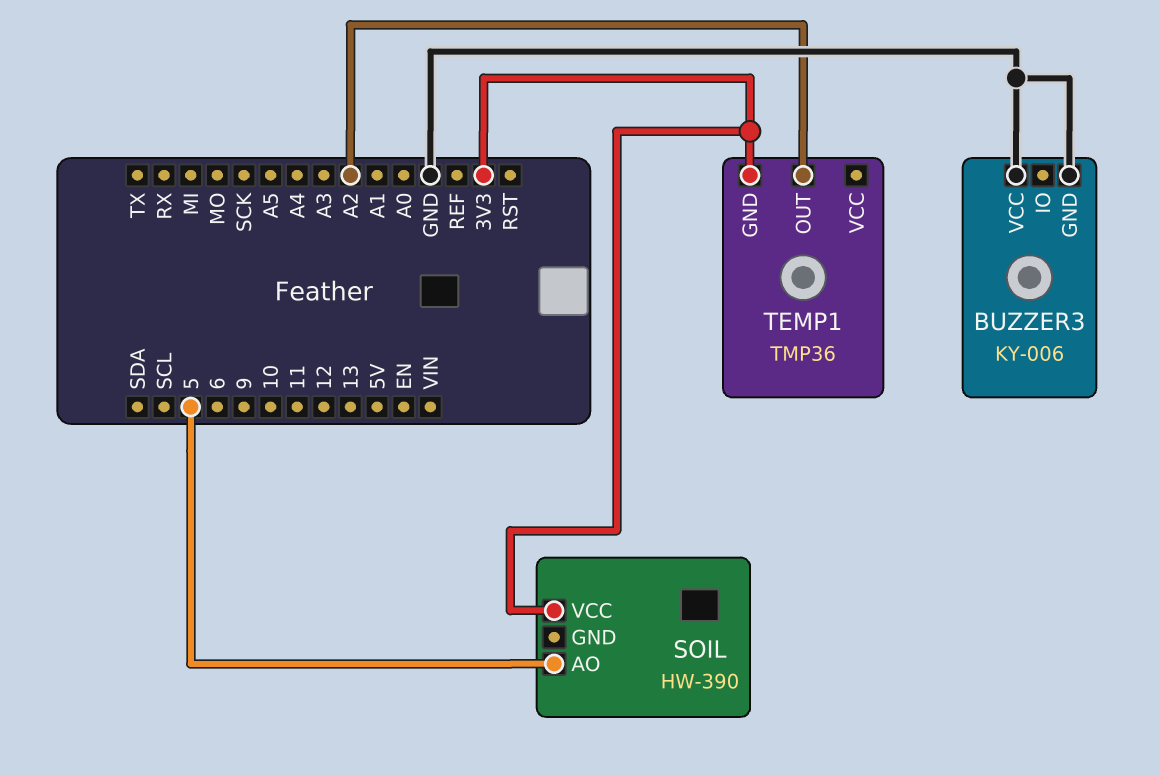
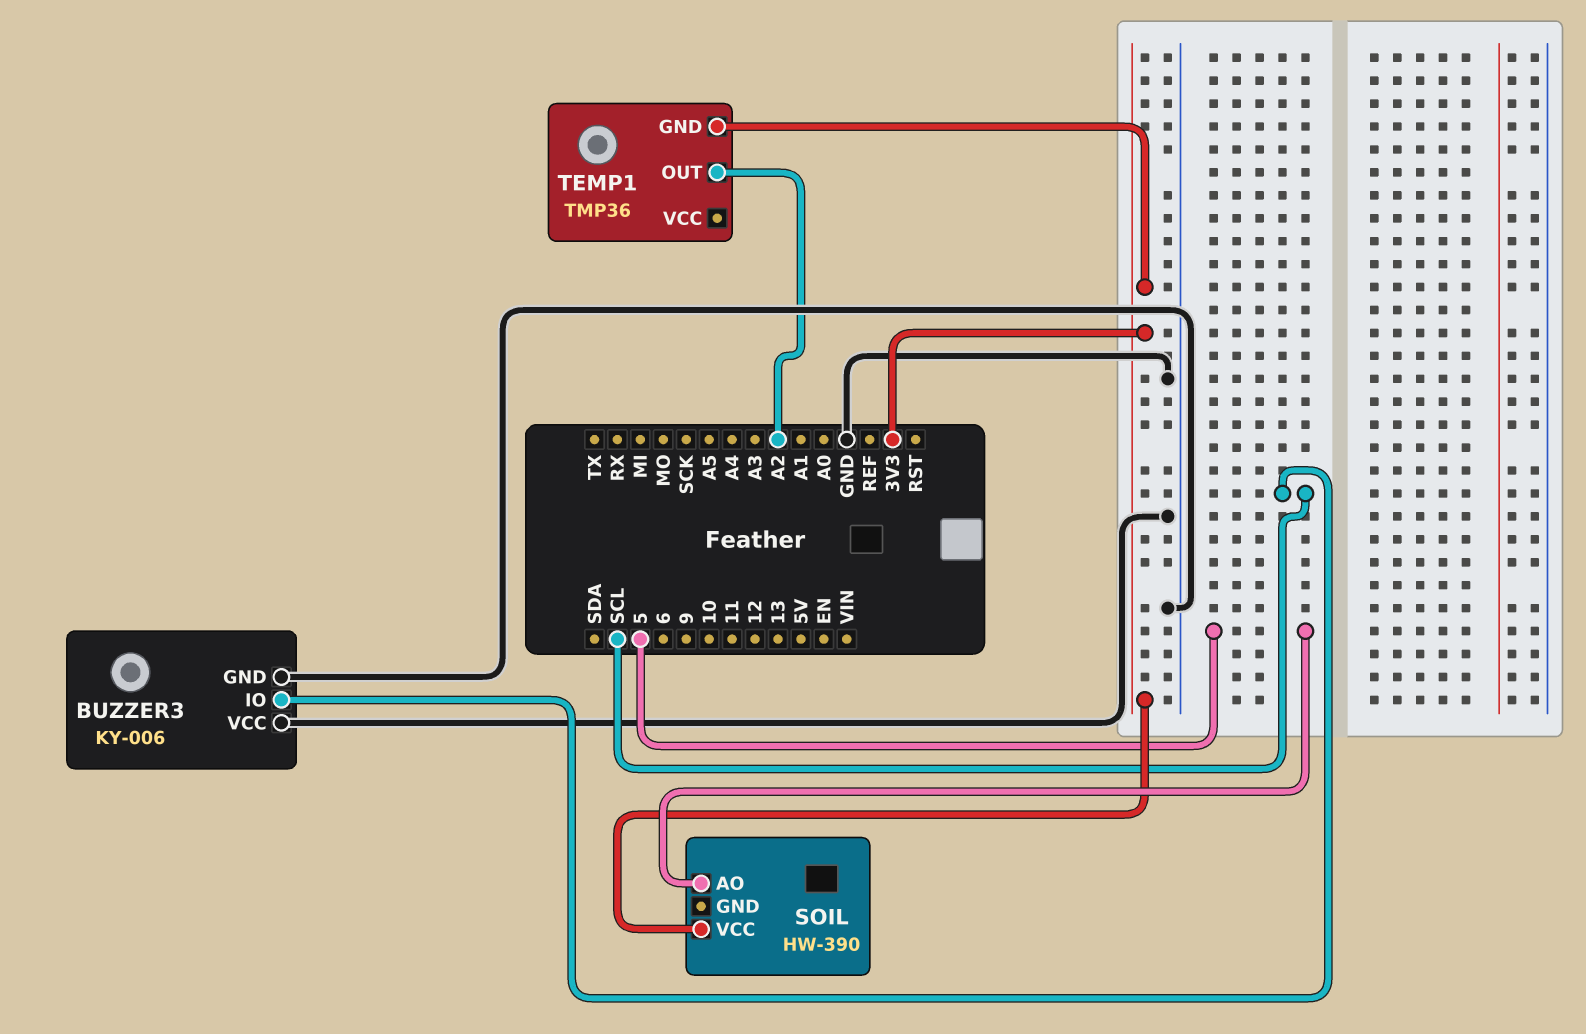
BUZZER3 pin IO: none -> SCL

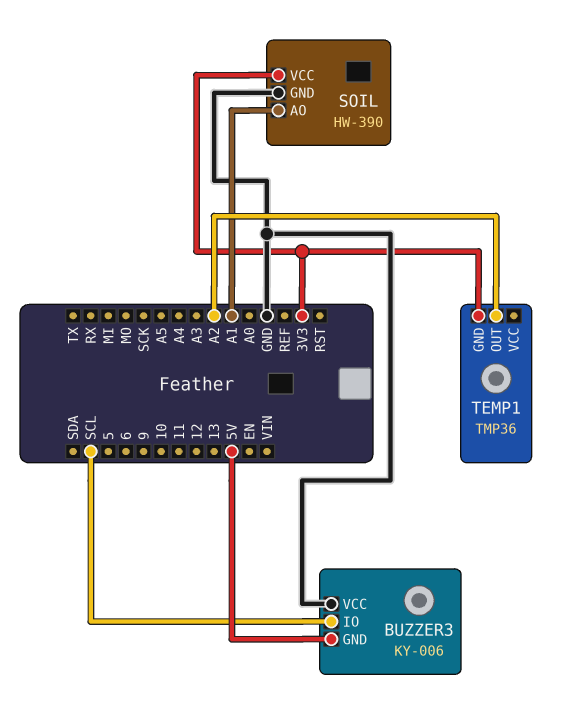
BUZZER3 pin GND: GND -> 5V
SOIL pin AO: 5 -> A1
SOIL pin GND: none -> GND

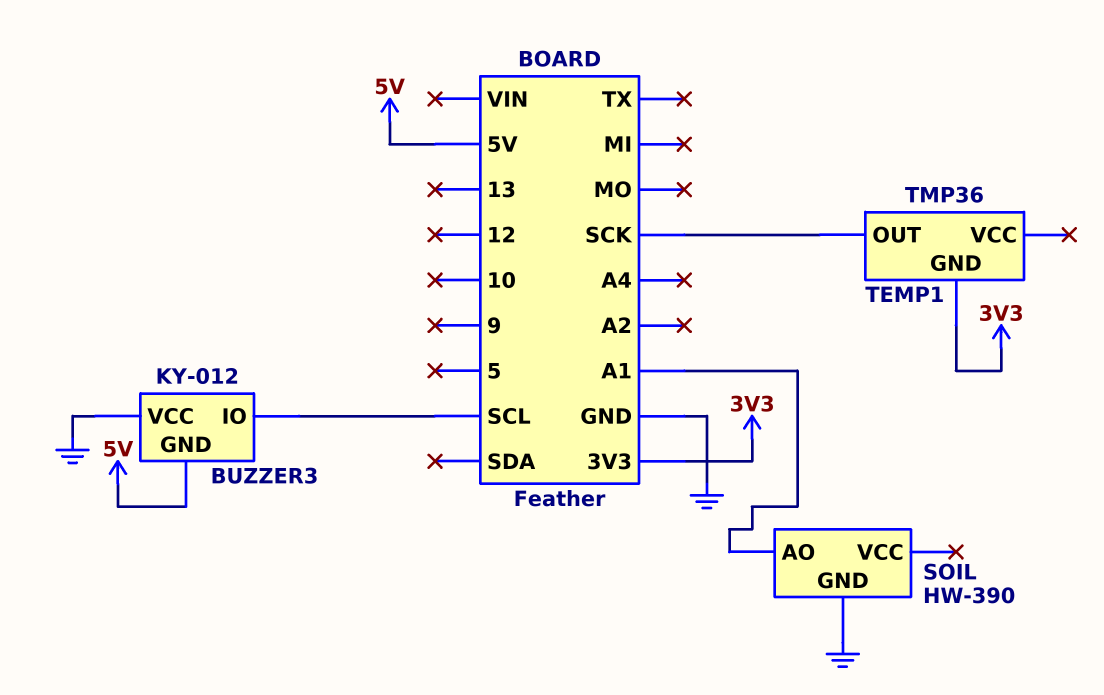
BUZZER3: KY-006 -> KY-012
SOIL pin VCC: 3V3 -> none
TEMP1 pin OUT: A2 -> SCK

